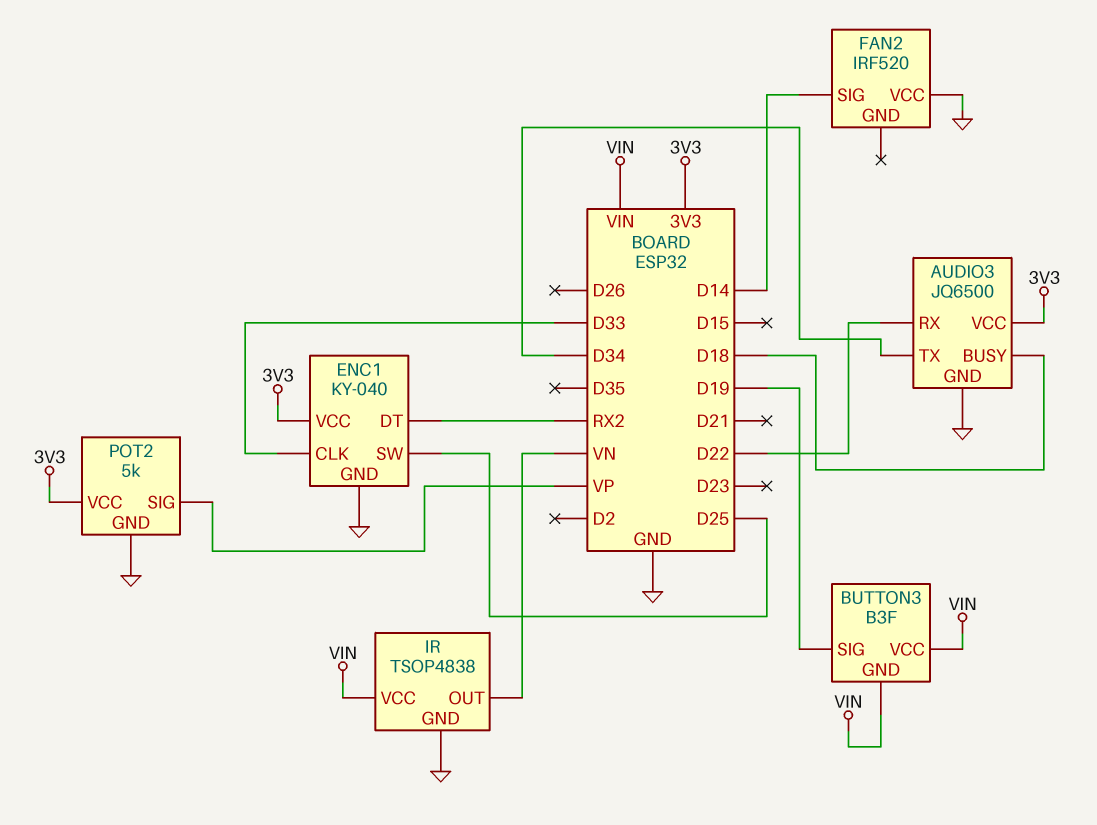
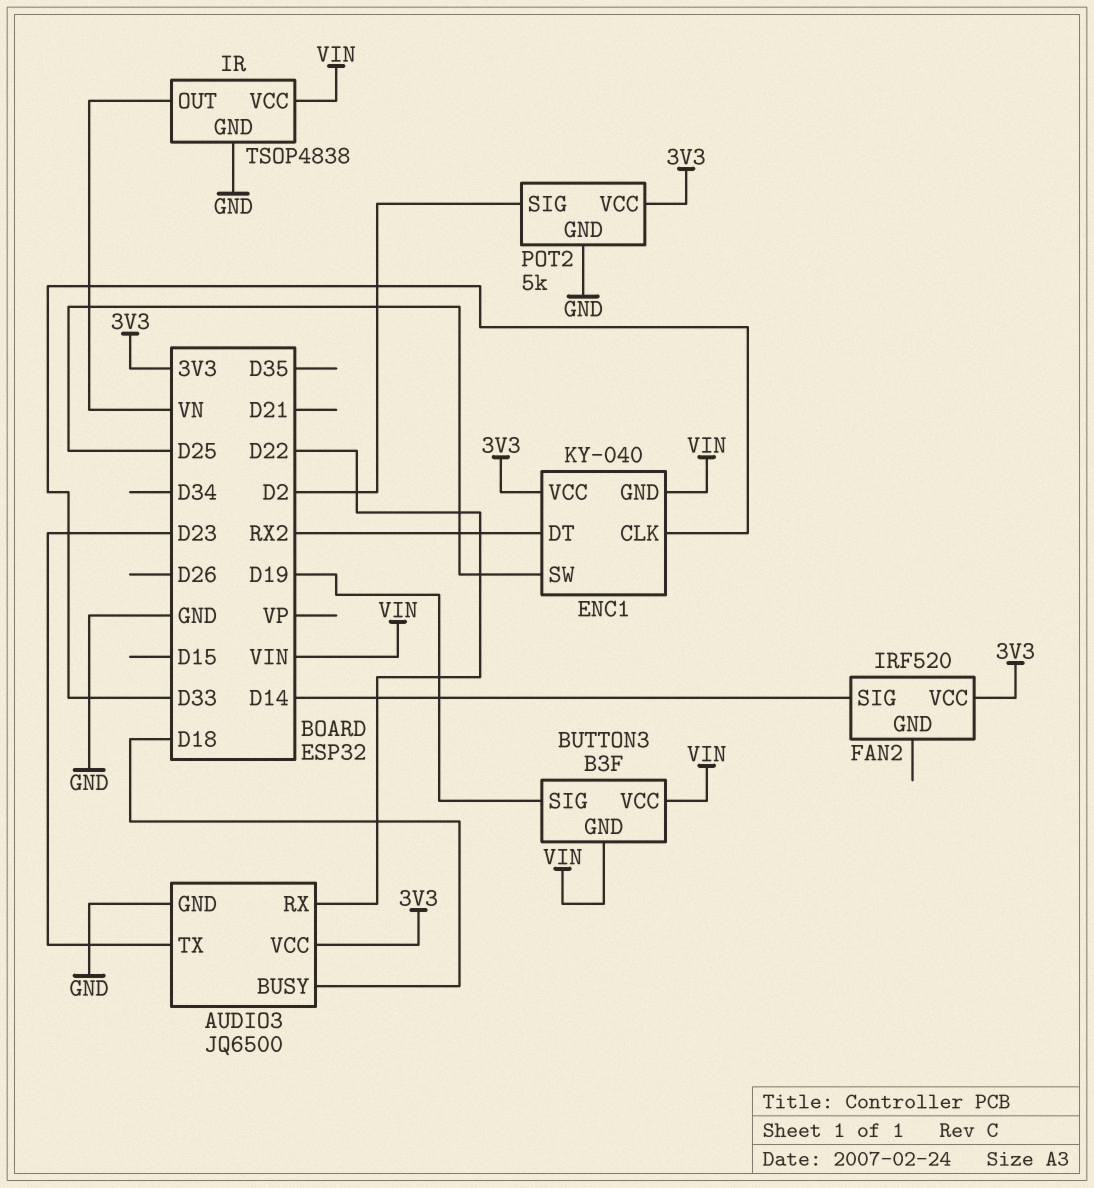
AUDIO3 pin TX: D34 -> D23
ENC1 pin GND: GND -> VIN
FAN2 pin VCC: GND -> 3V3
POT2 pin SIG: VP -> D2

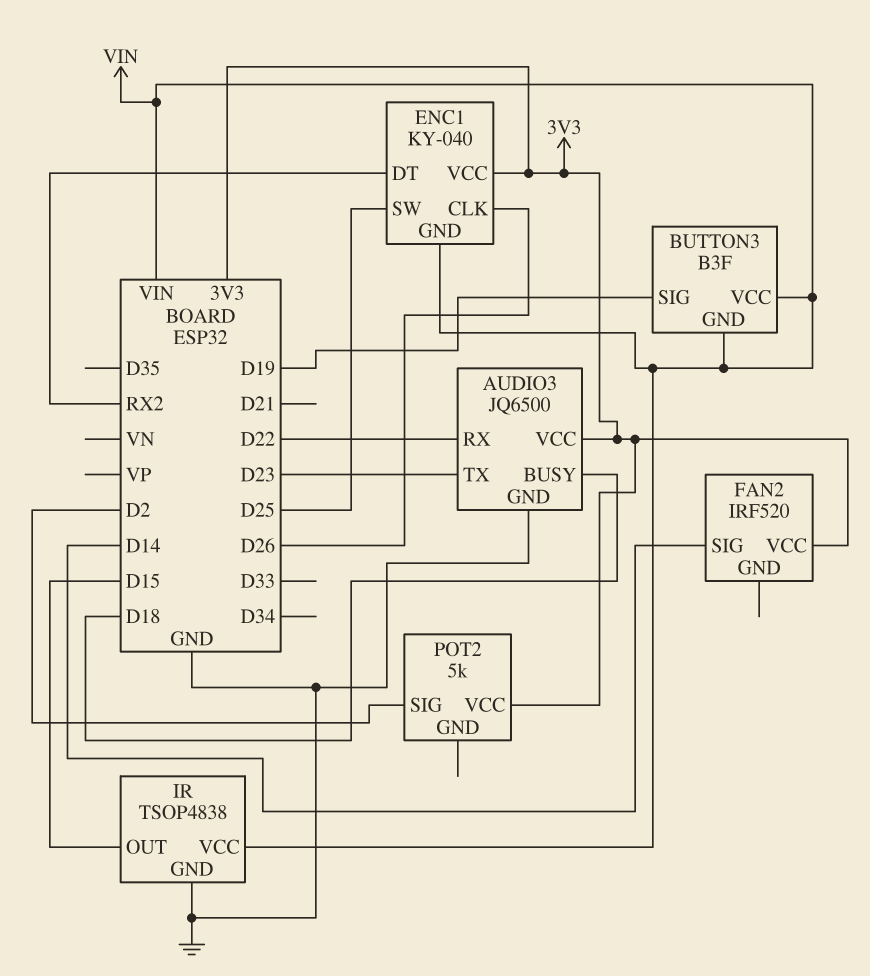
ENC1 pin CLK: D33 -> D26
IR pin OUT: VN -> D15
POT2 pin GND: GND -> none

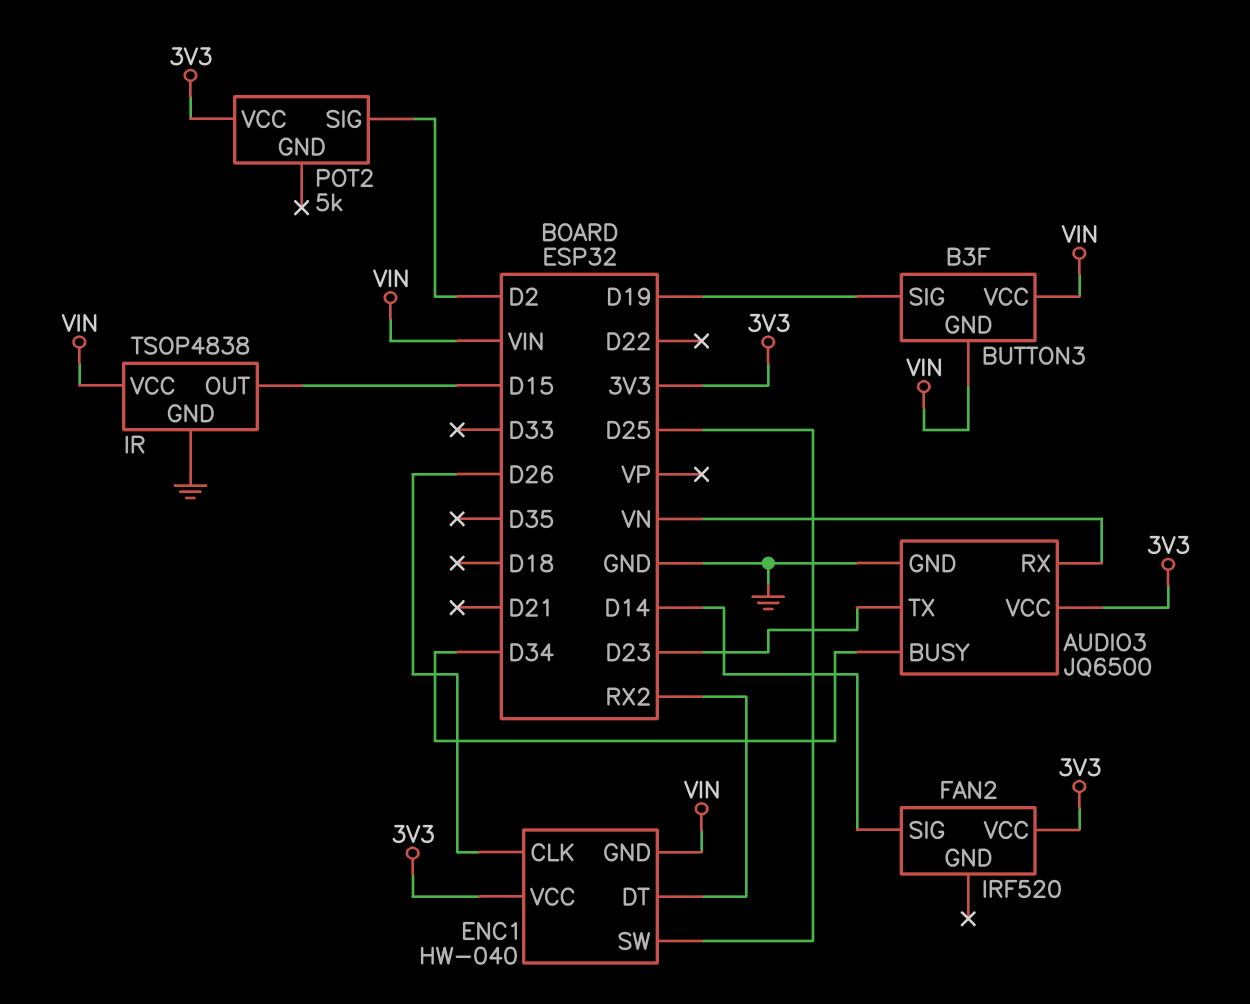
AUDIO3 pin BUSY: D18 -> D34
AUDIO3 pin RX: D22 -> VN
ENC1: KY-040 -> HW-040

